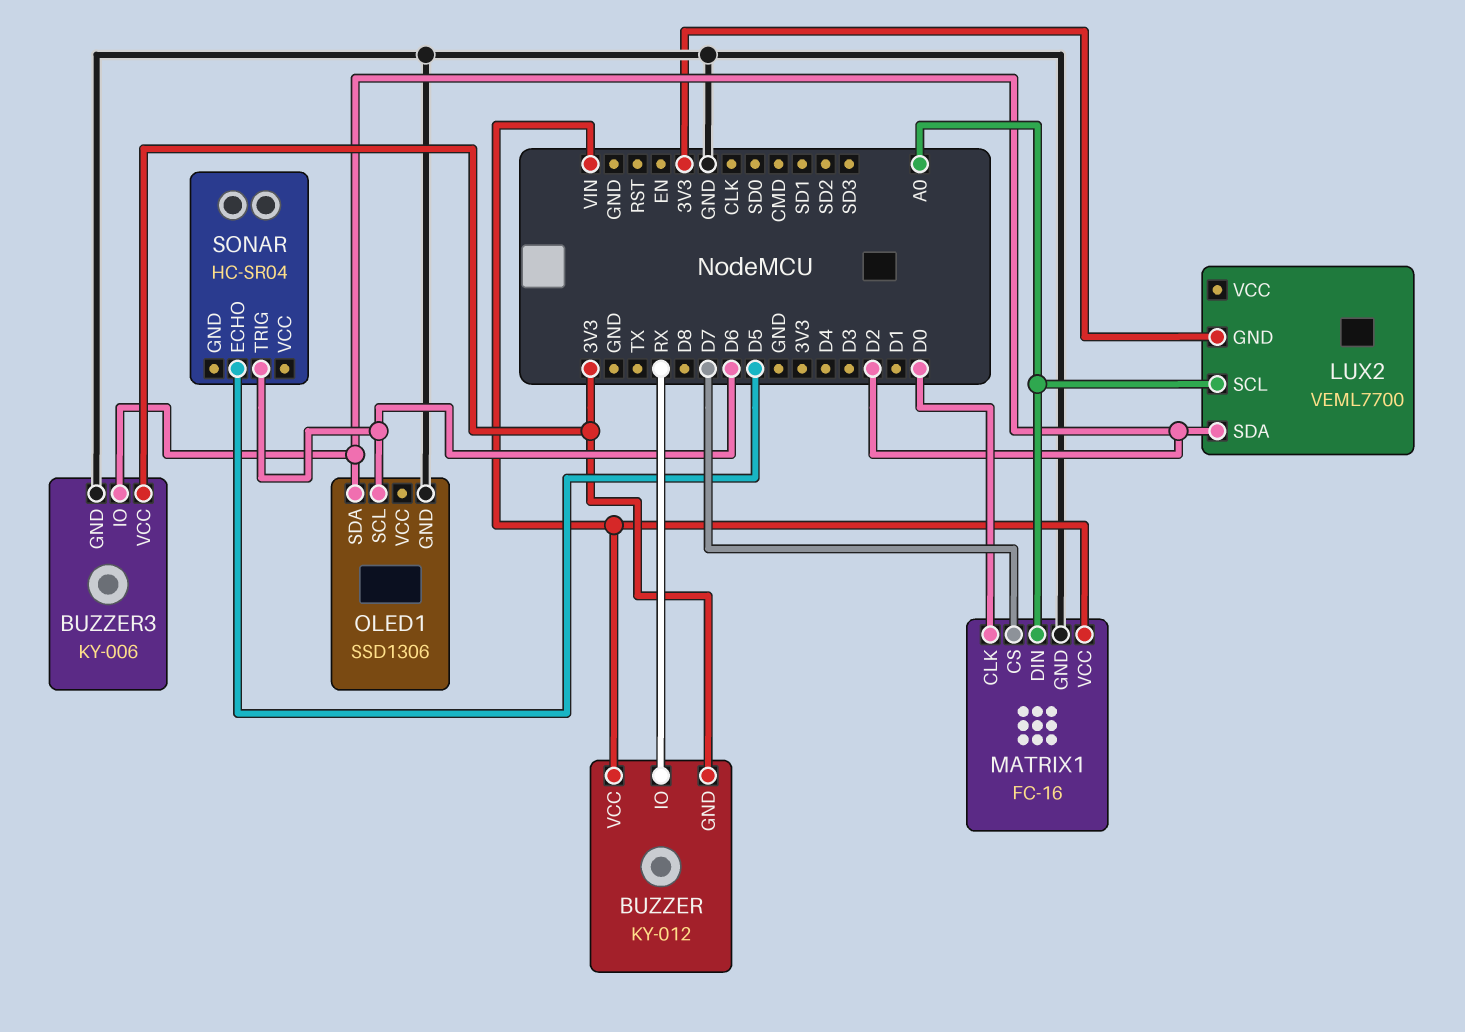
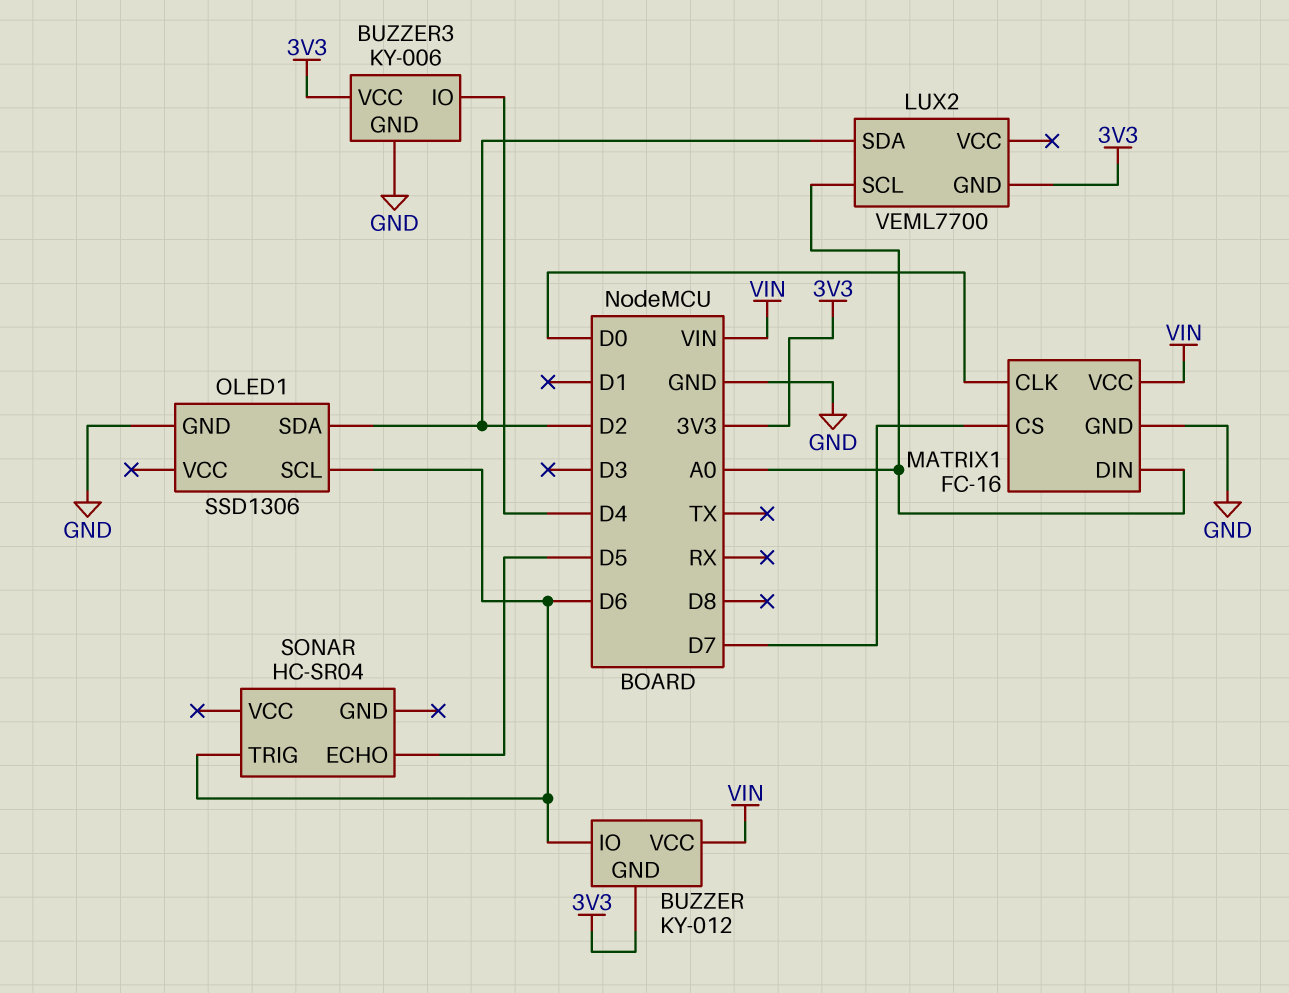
BUZZER pin IO: RX -> D6
BUZZER3 pin IO: D2 -> D4

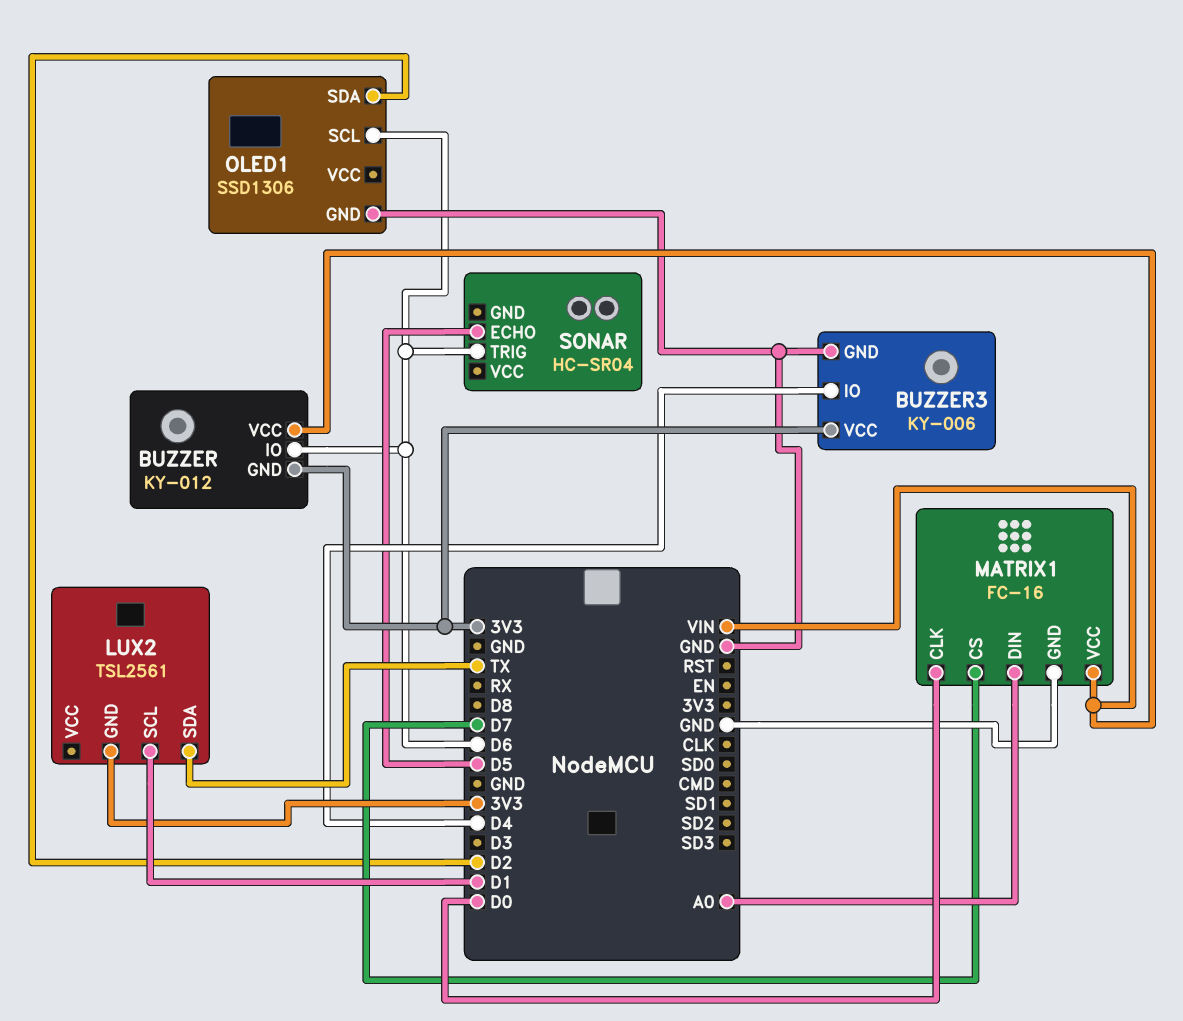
LUX2: VEML7700 -> TSL2561
LUX2 pin SCL: A0 -> D1
LUX2 pin SDA: D2 -> TX

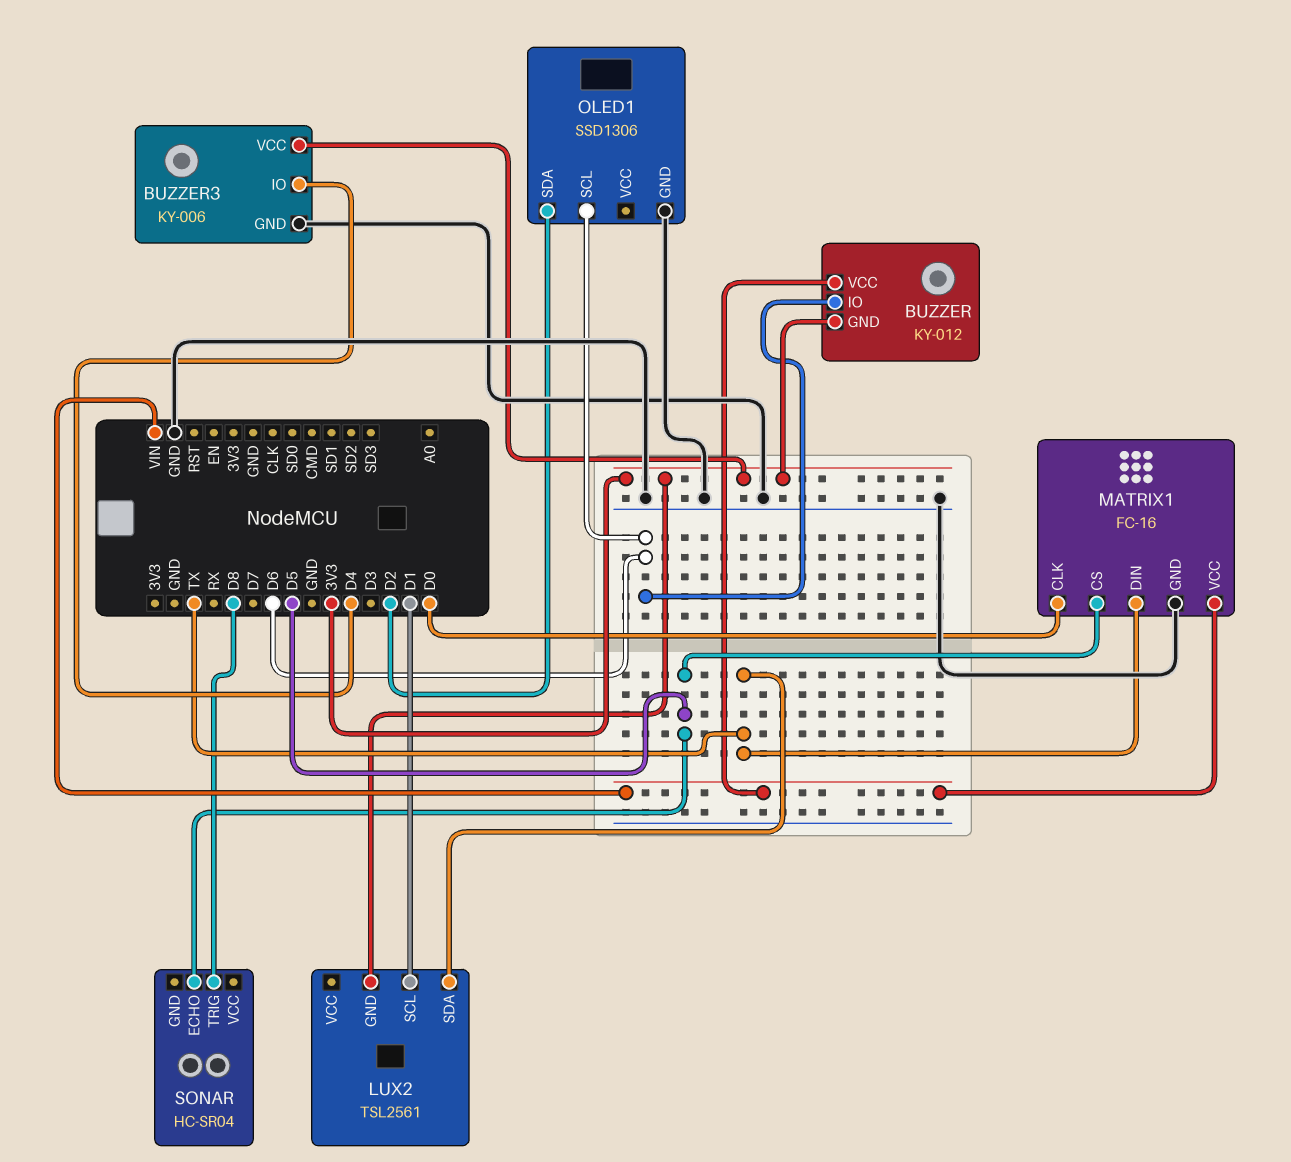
MATRIX1 pin CS: D7 -> D5
MATRIX1 pin DIN: A0 -> TX
SONAR pin TRIG: D6 -> D8

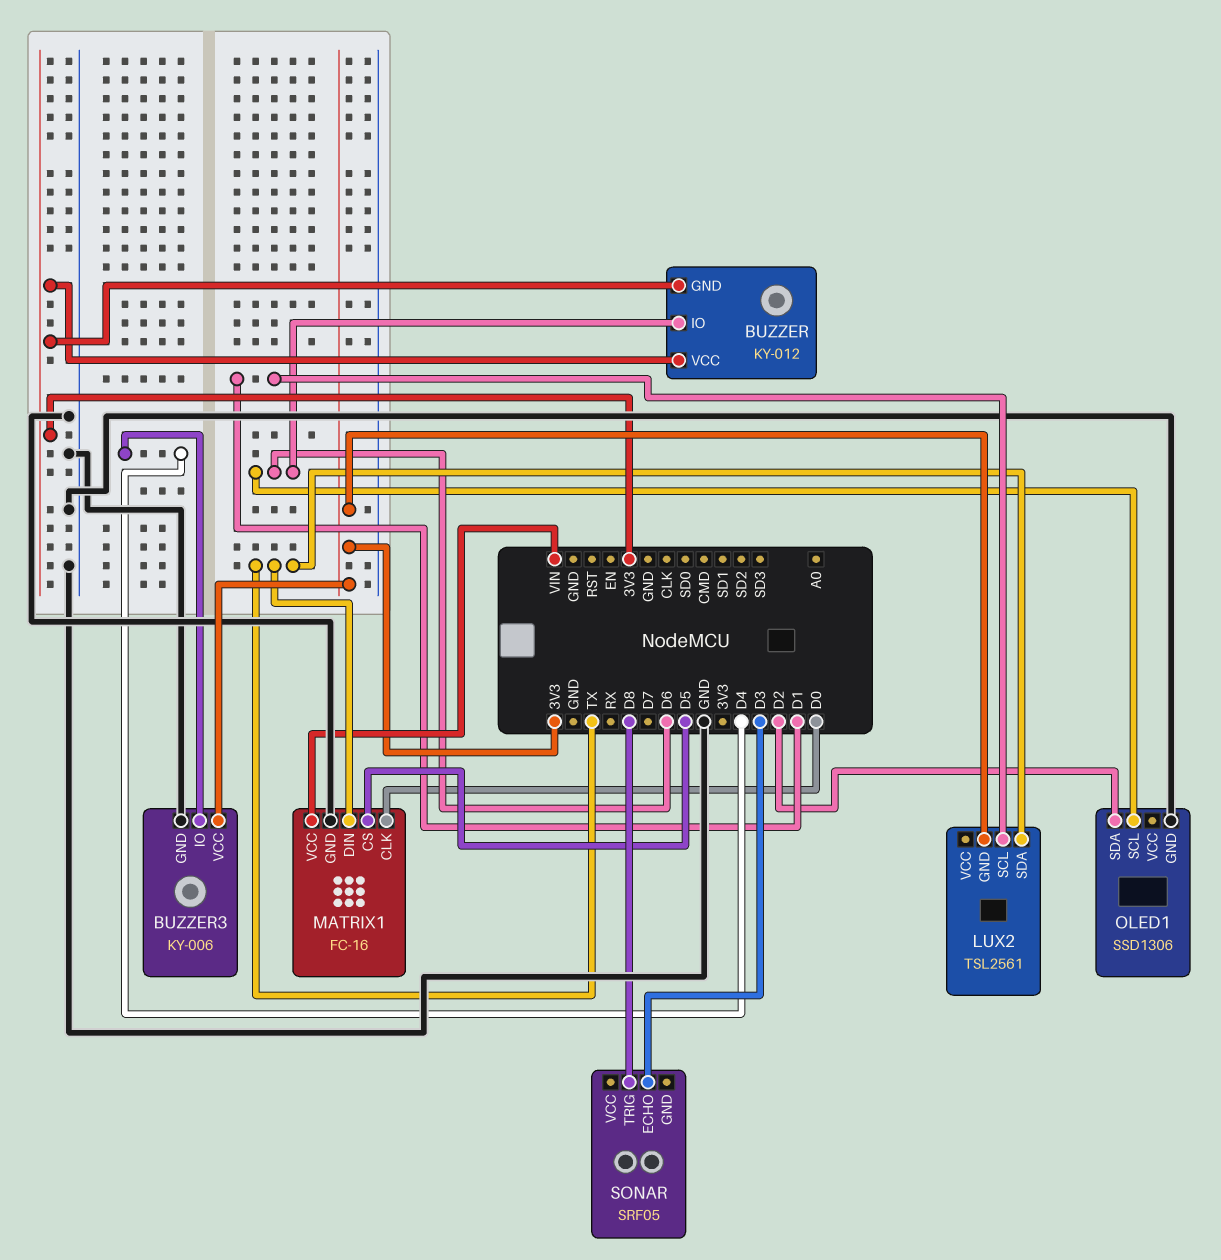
BUZZER pin VCC: VIN -> 3V3
SONAR: HC-SR04 -> SRF05
SONAR pin ECHO: D5 -> D3

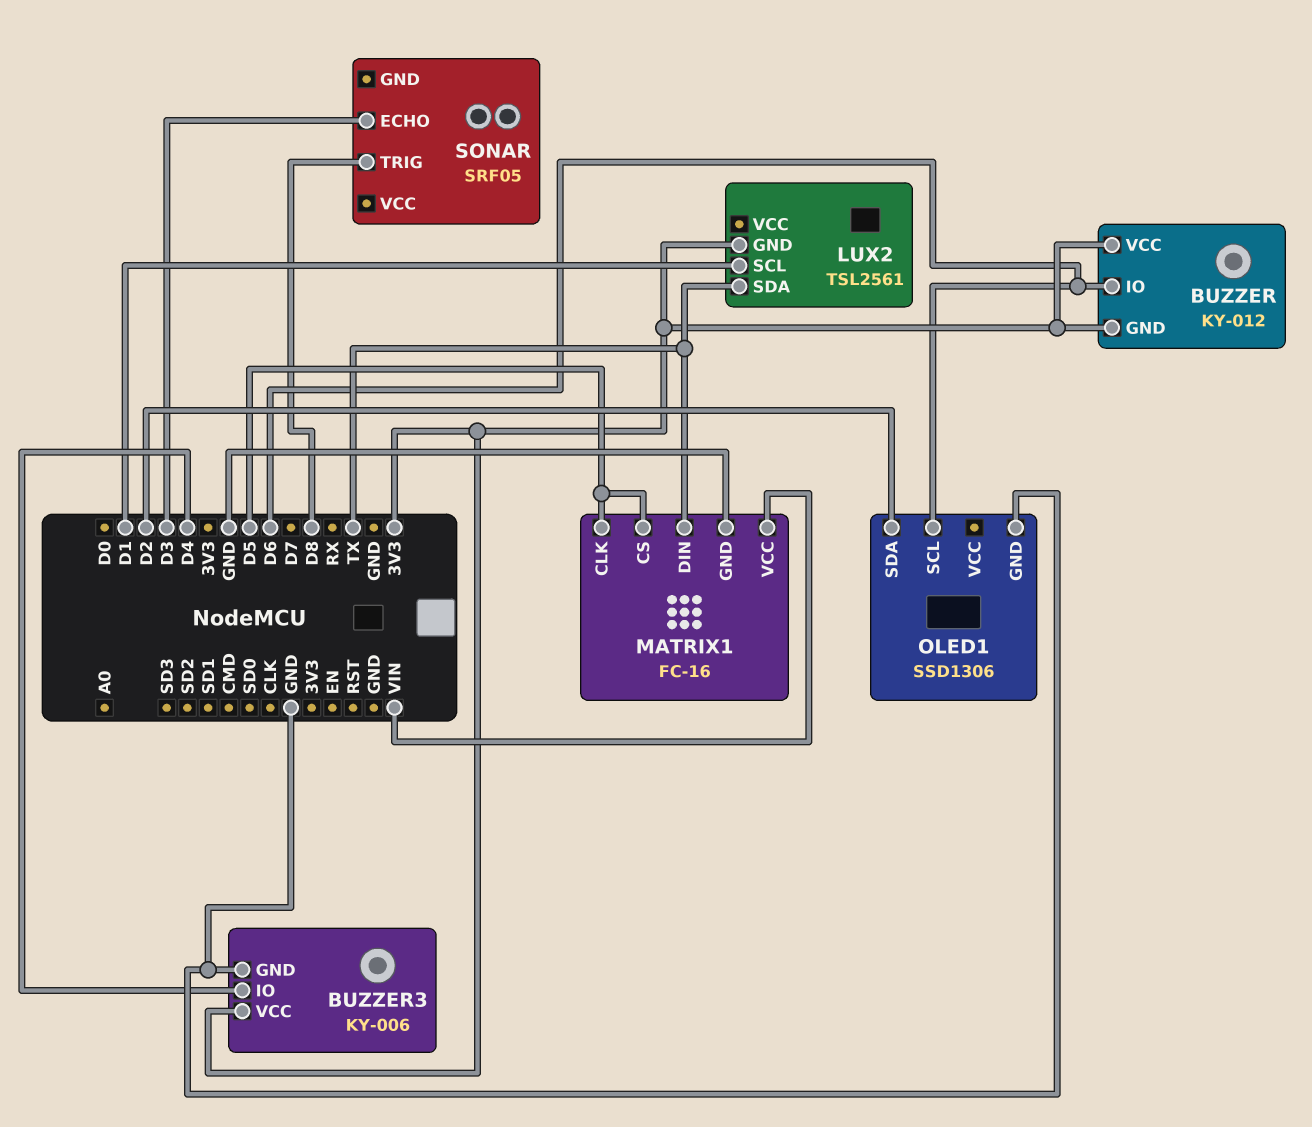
MATRIX1 pin CLK: D0 -> D5

